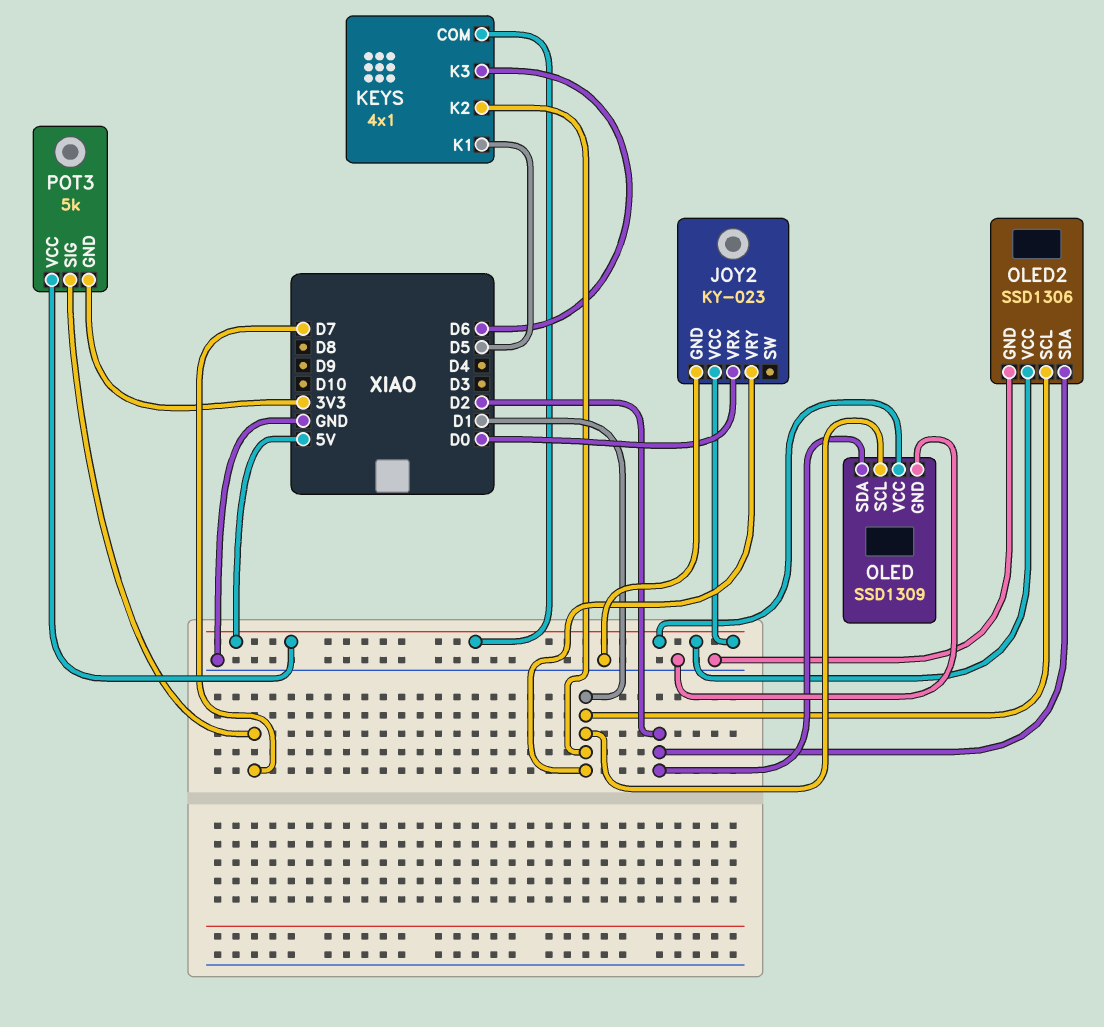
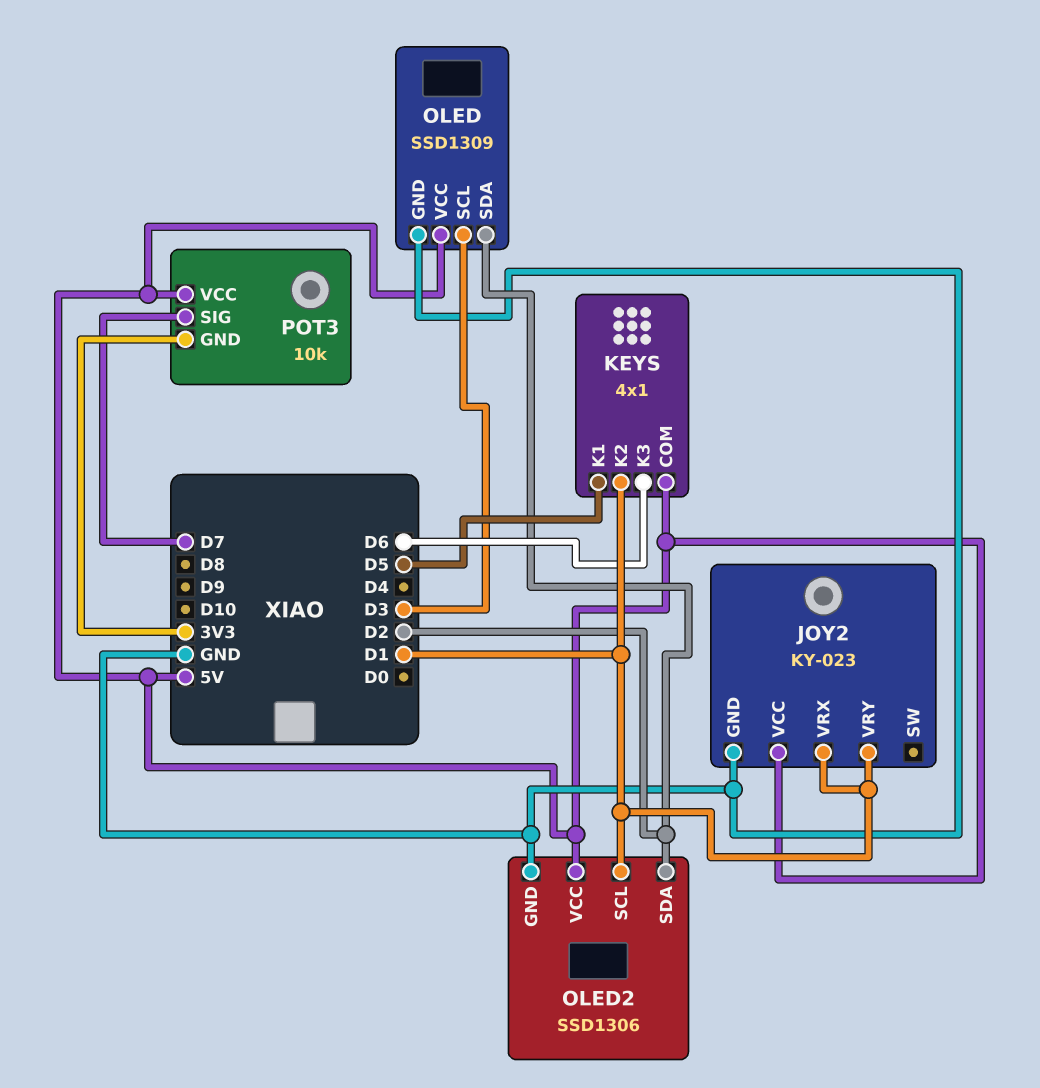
JOY2 pin VRX: D0 -> D1
OLED pin SCL: D1 -> D3
POT3: 5k -> 10k

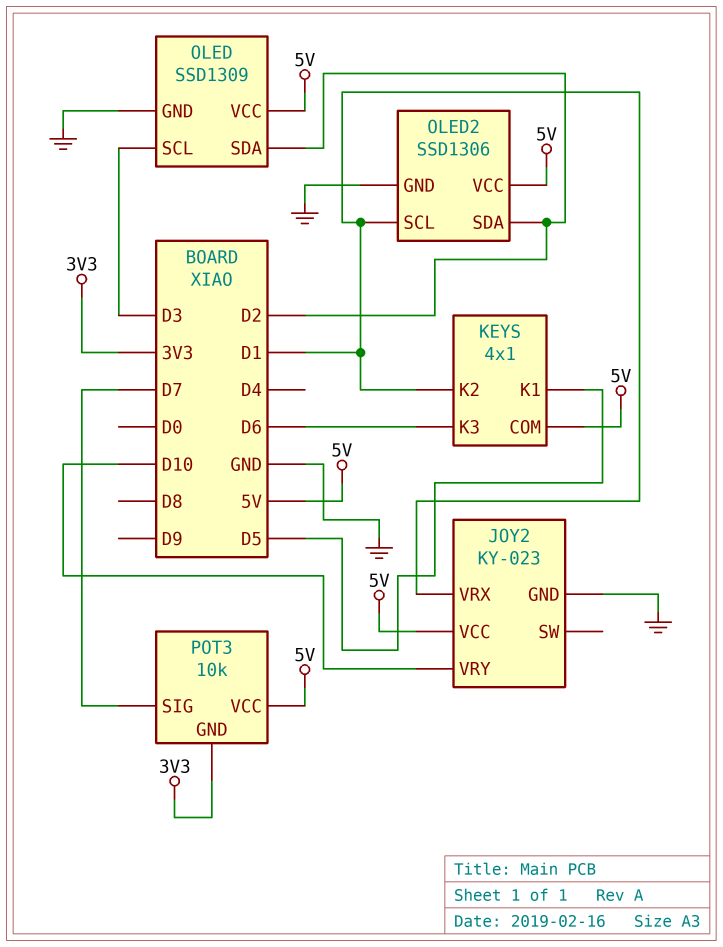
JOY2 pin VRY: D1 -> D10

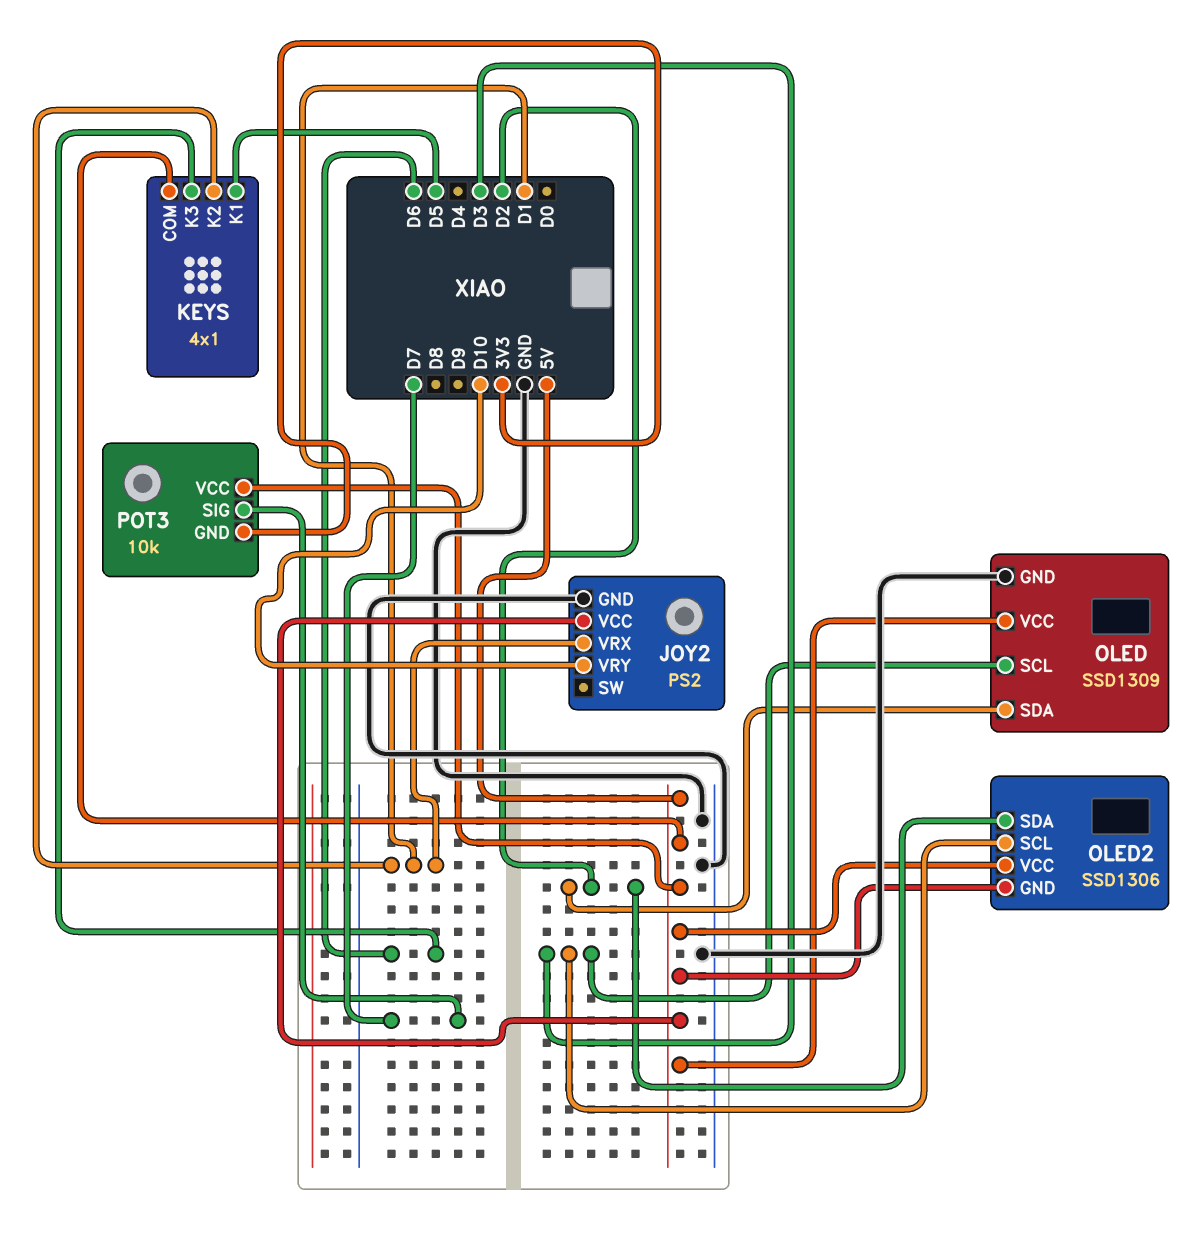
JOY2: KY-023 -> PS2
OLED2 pin GND: GND -> 5V
OLED2 pin SCL: D1 -> D3

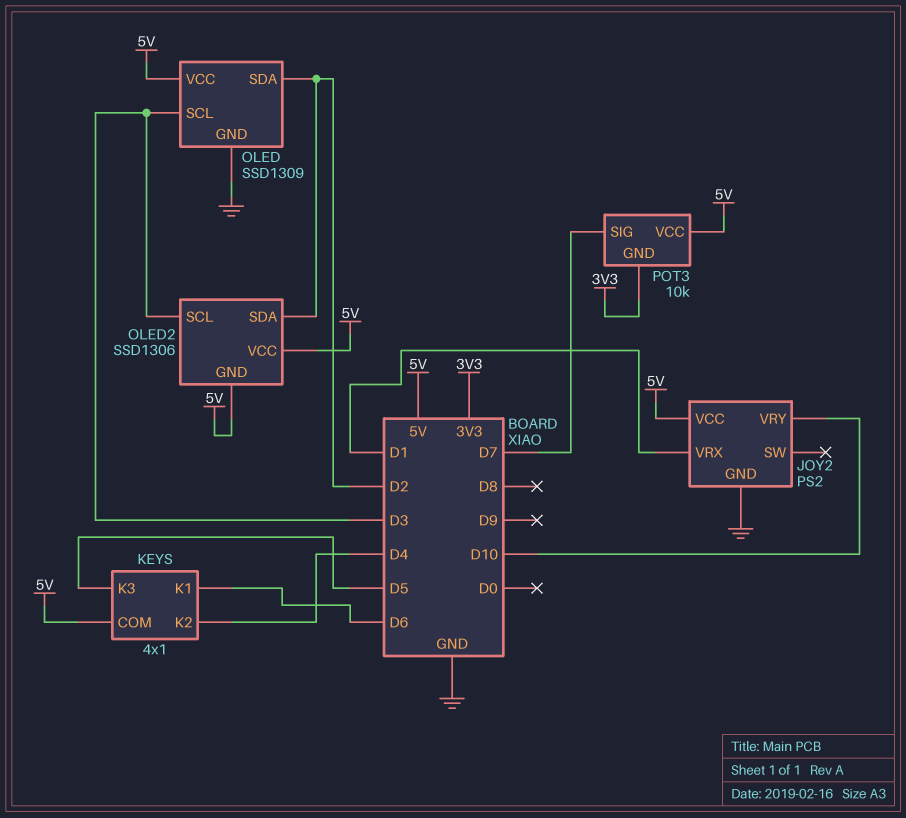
KEYS pin K1: D5 -> D6
KEYS pin K2: D1 -> D4
KEYS pin K3: D6 -> D5

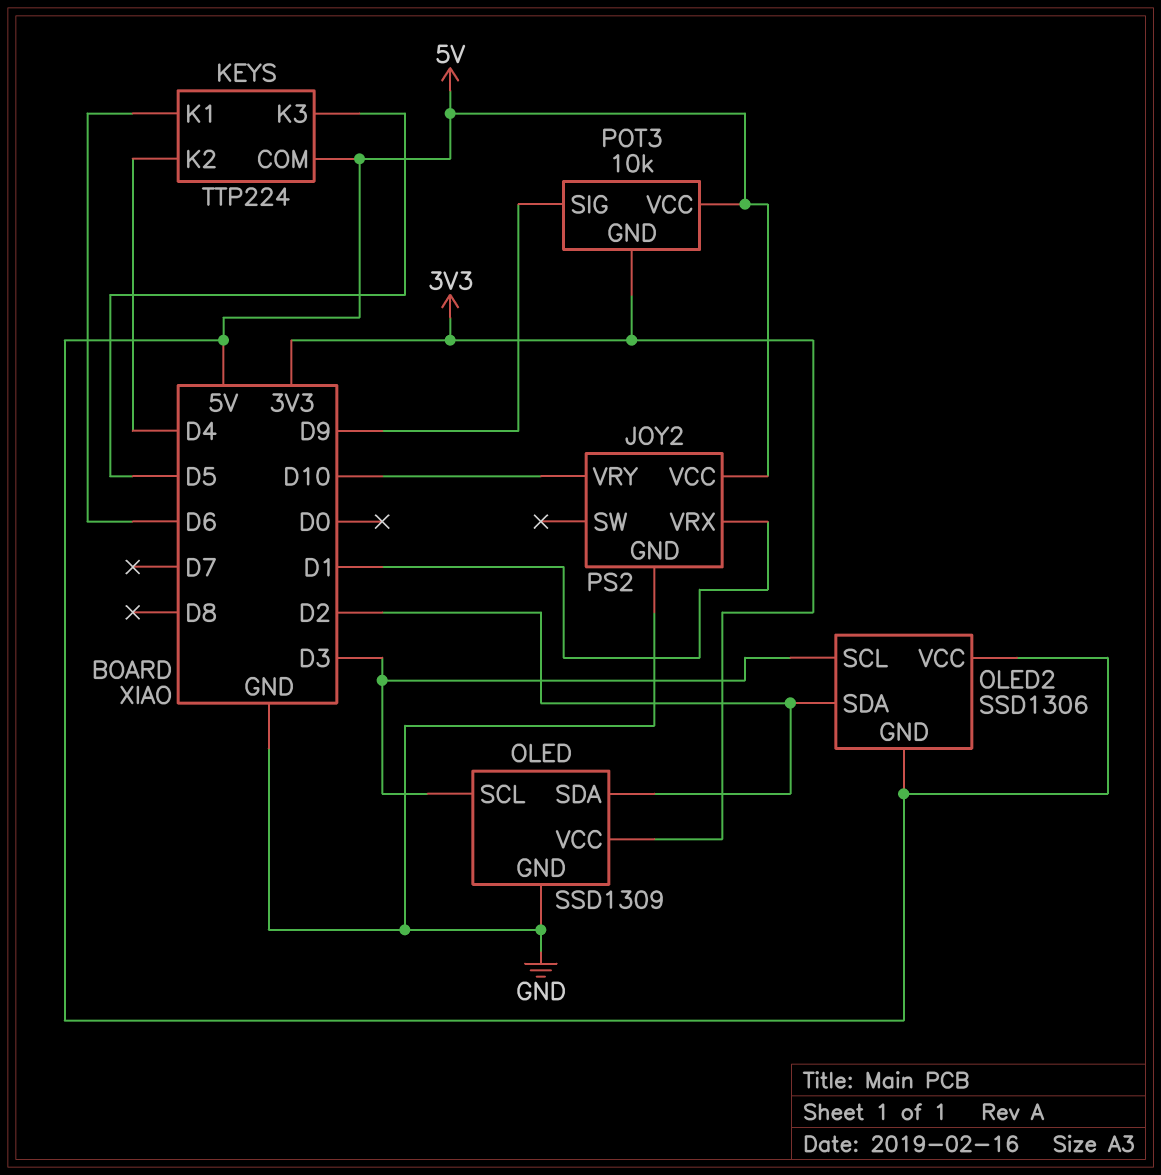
KEYS: 4x1 -> TTP224
OLED pin VCC: 5V -> 3V3
POT3 pin SIG: D7 -> D9

